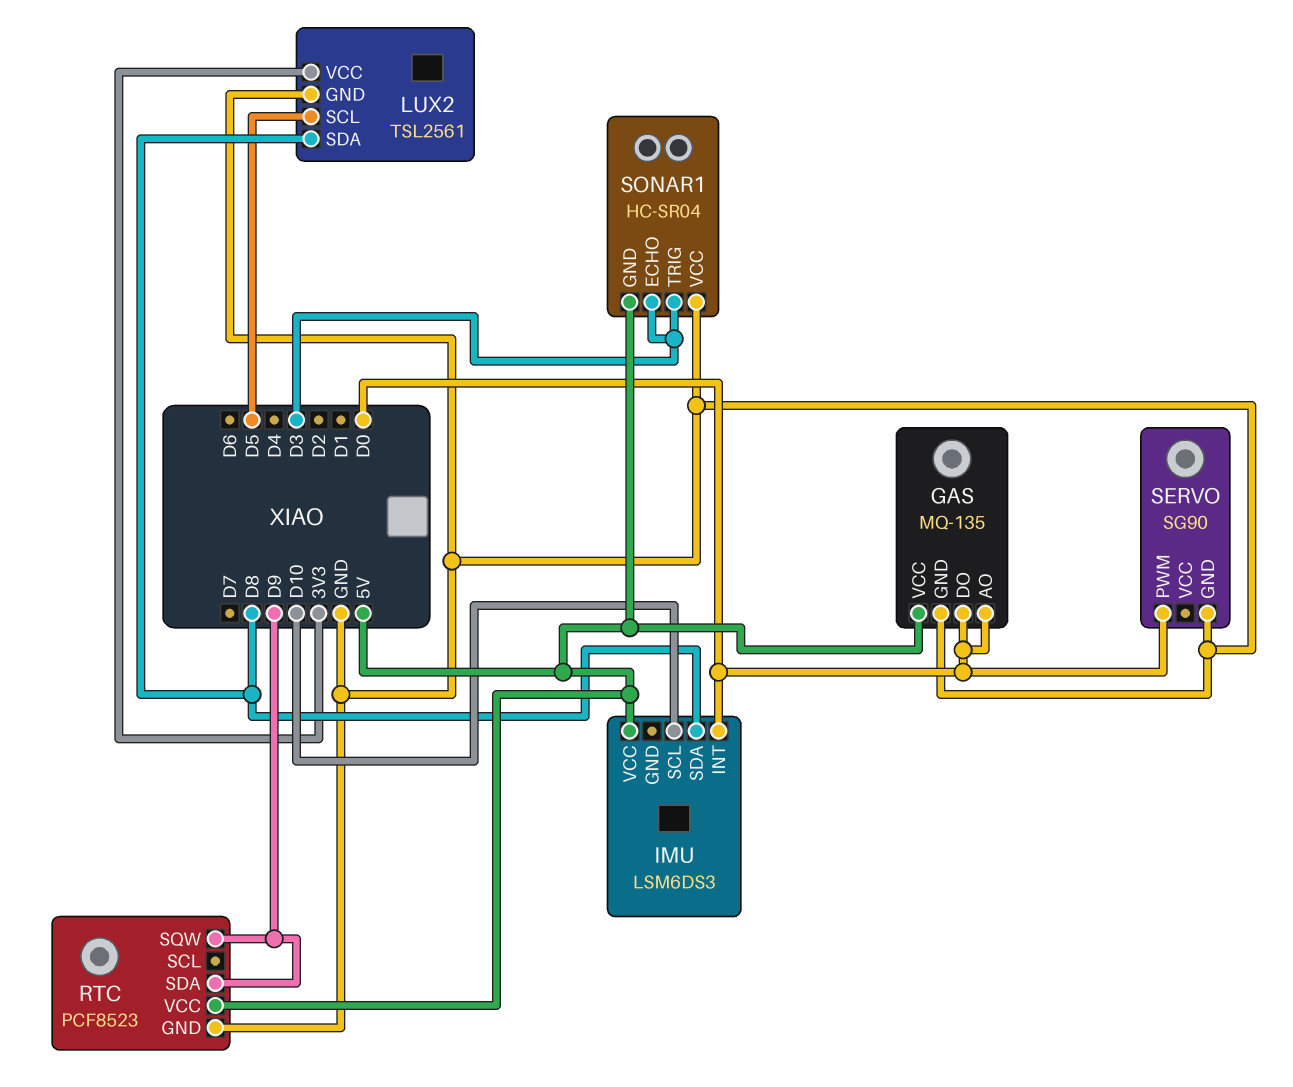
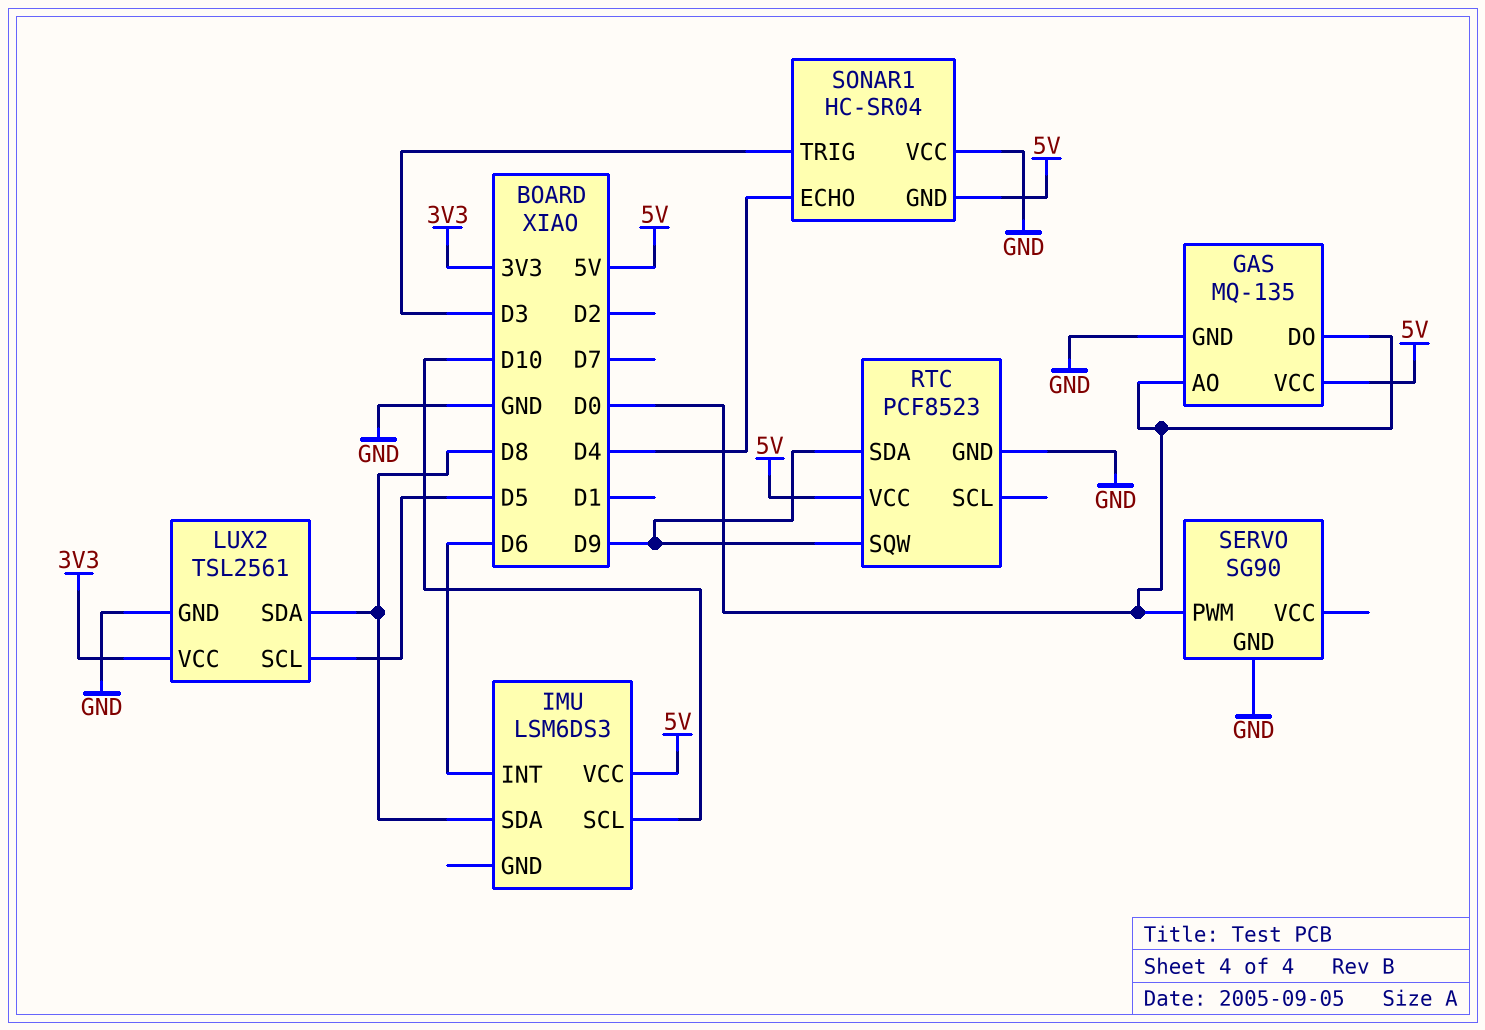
IMU pin INT: D0 -> D6
SONAR1 pin ECHO: D3 -> D4

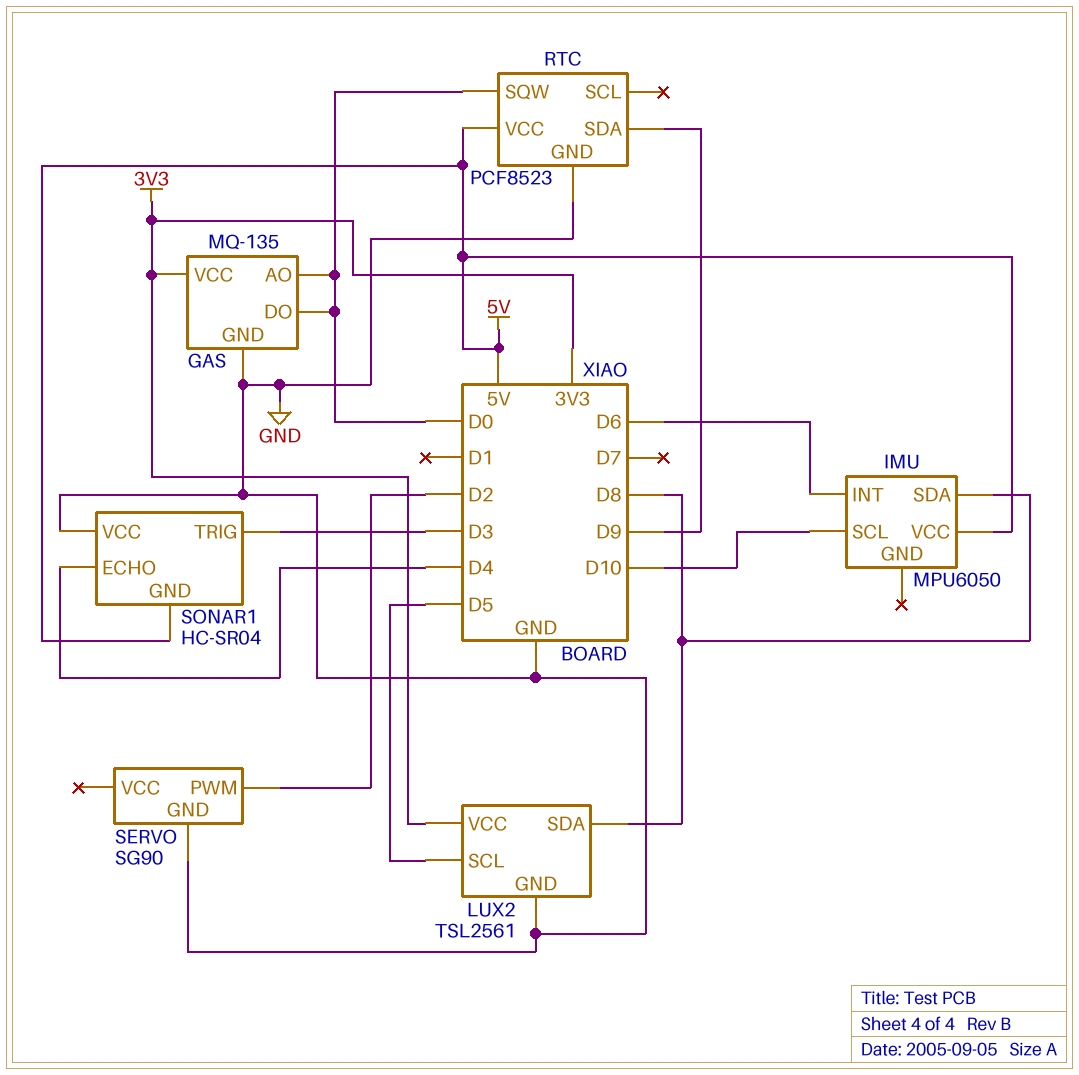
GAS pin VCC: 5V -> 3V3
IMU: LSM6DS3 -> MPU6050
RTC pin SQW: D9 -> D0
SERVO pin PWM: D0 -> D2

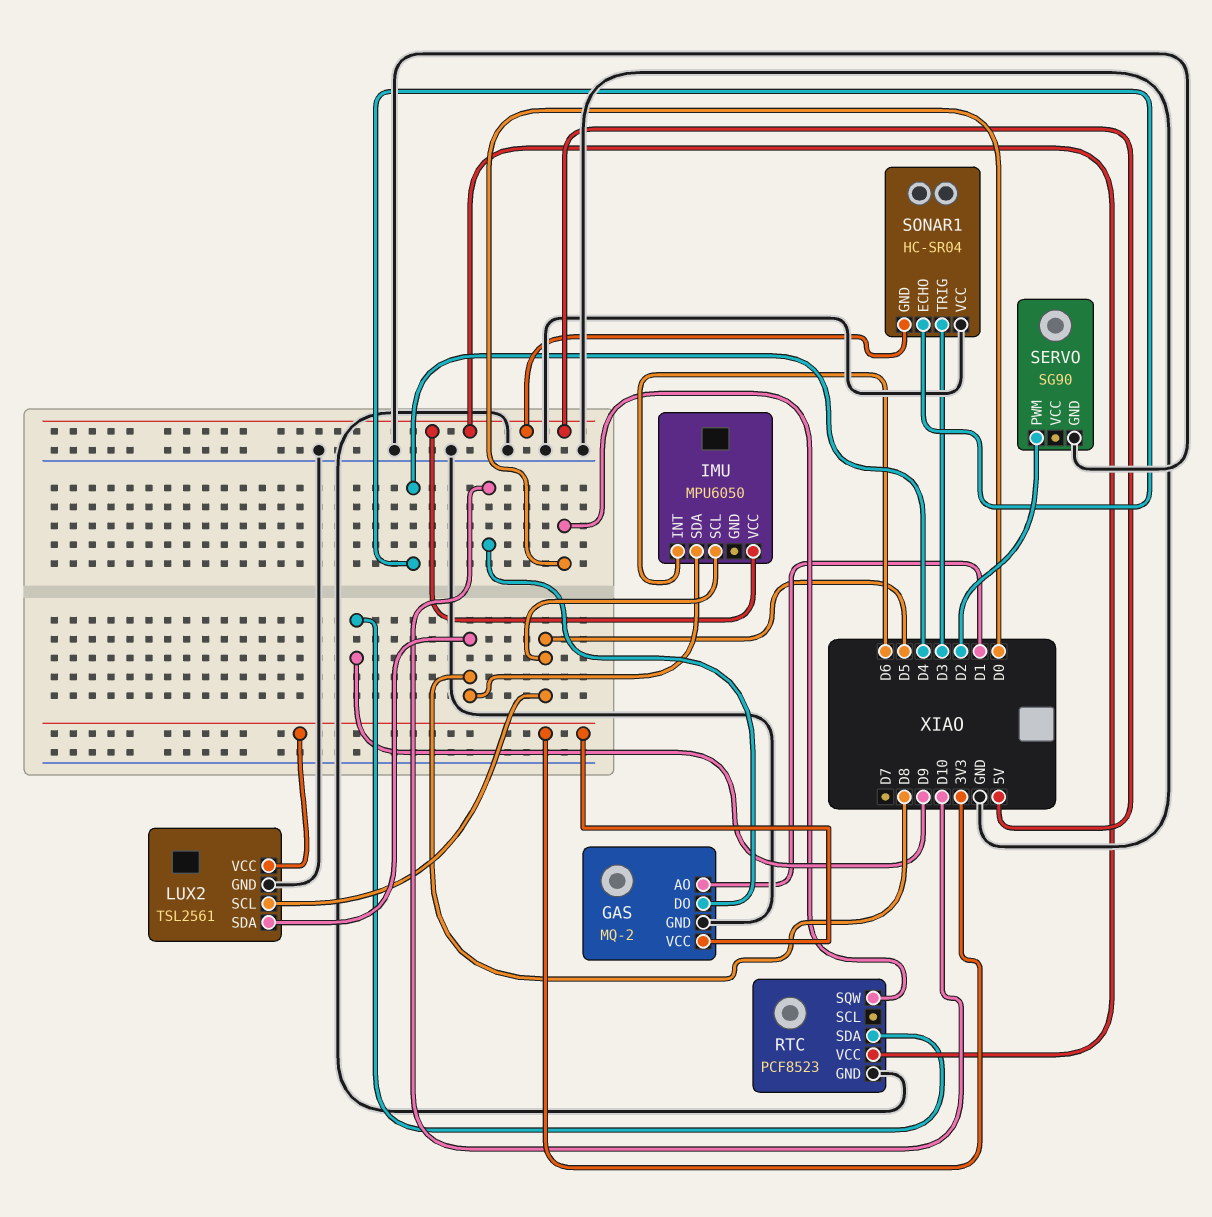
GAS: MQ-135 -> MQ-2
GAS pin AO: D0 -> D1
GAS pin DO: D0 -> D10
IMU pin SCL: D10 -> D5

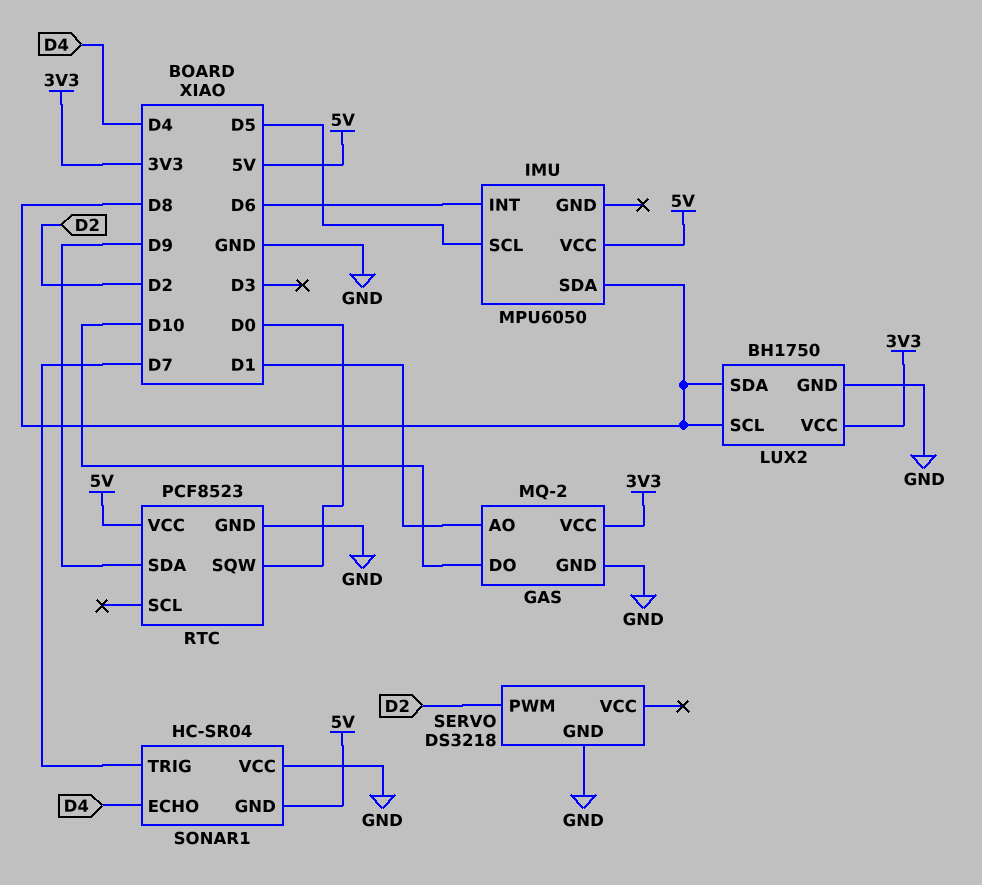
LUX2: TSL2561 -> BH1750
LUX2 pin SCL: D5 -> D8
SERVO: SG90 -> DS3218
SONAR1 pin TRIG: D3 -> D7

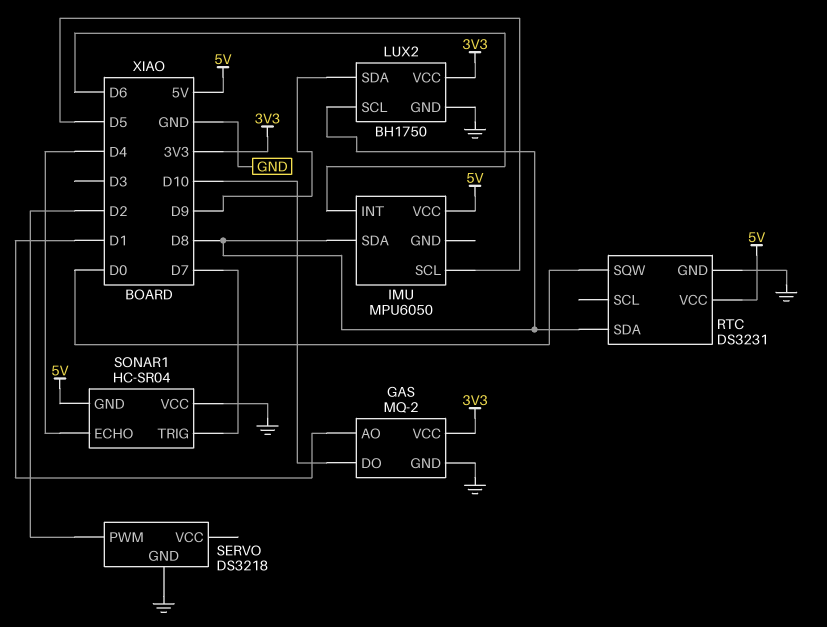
LUX2 pin SDA: D8 -> D9
RTC: PCF8523 -> DS3231
RTC pin SDA: D9 -> D8

